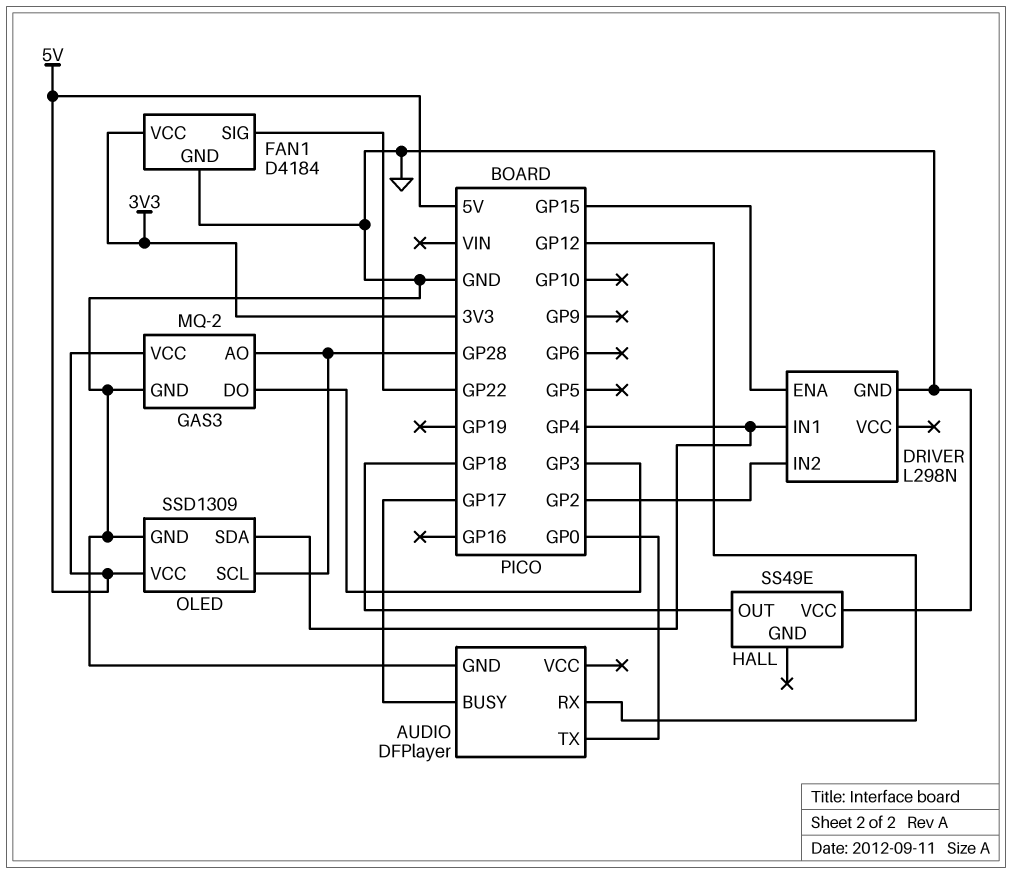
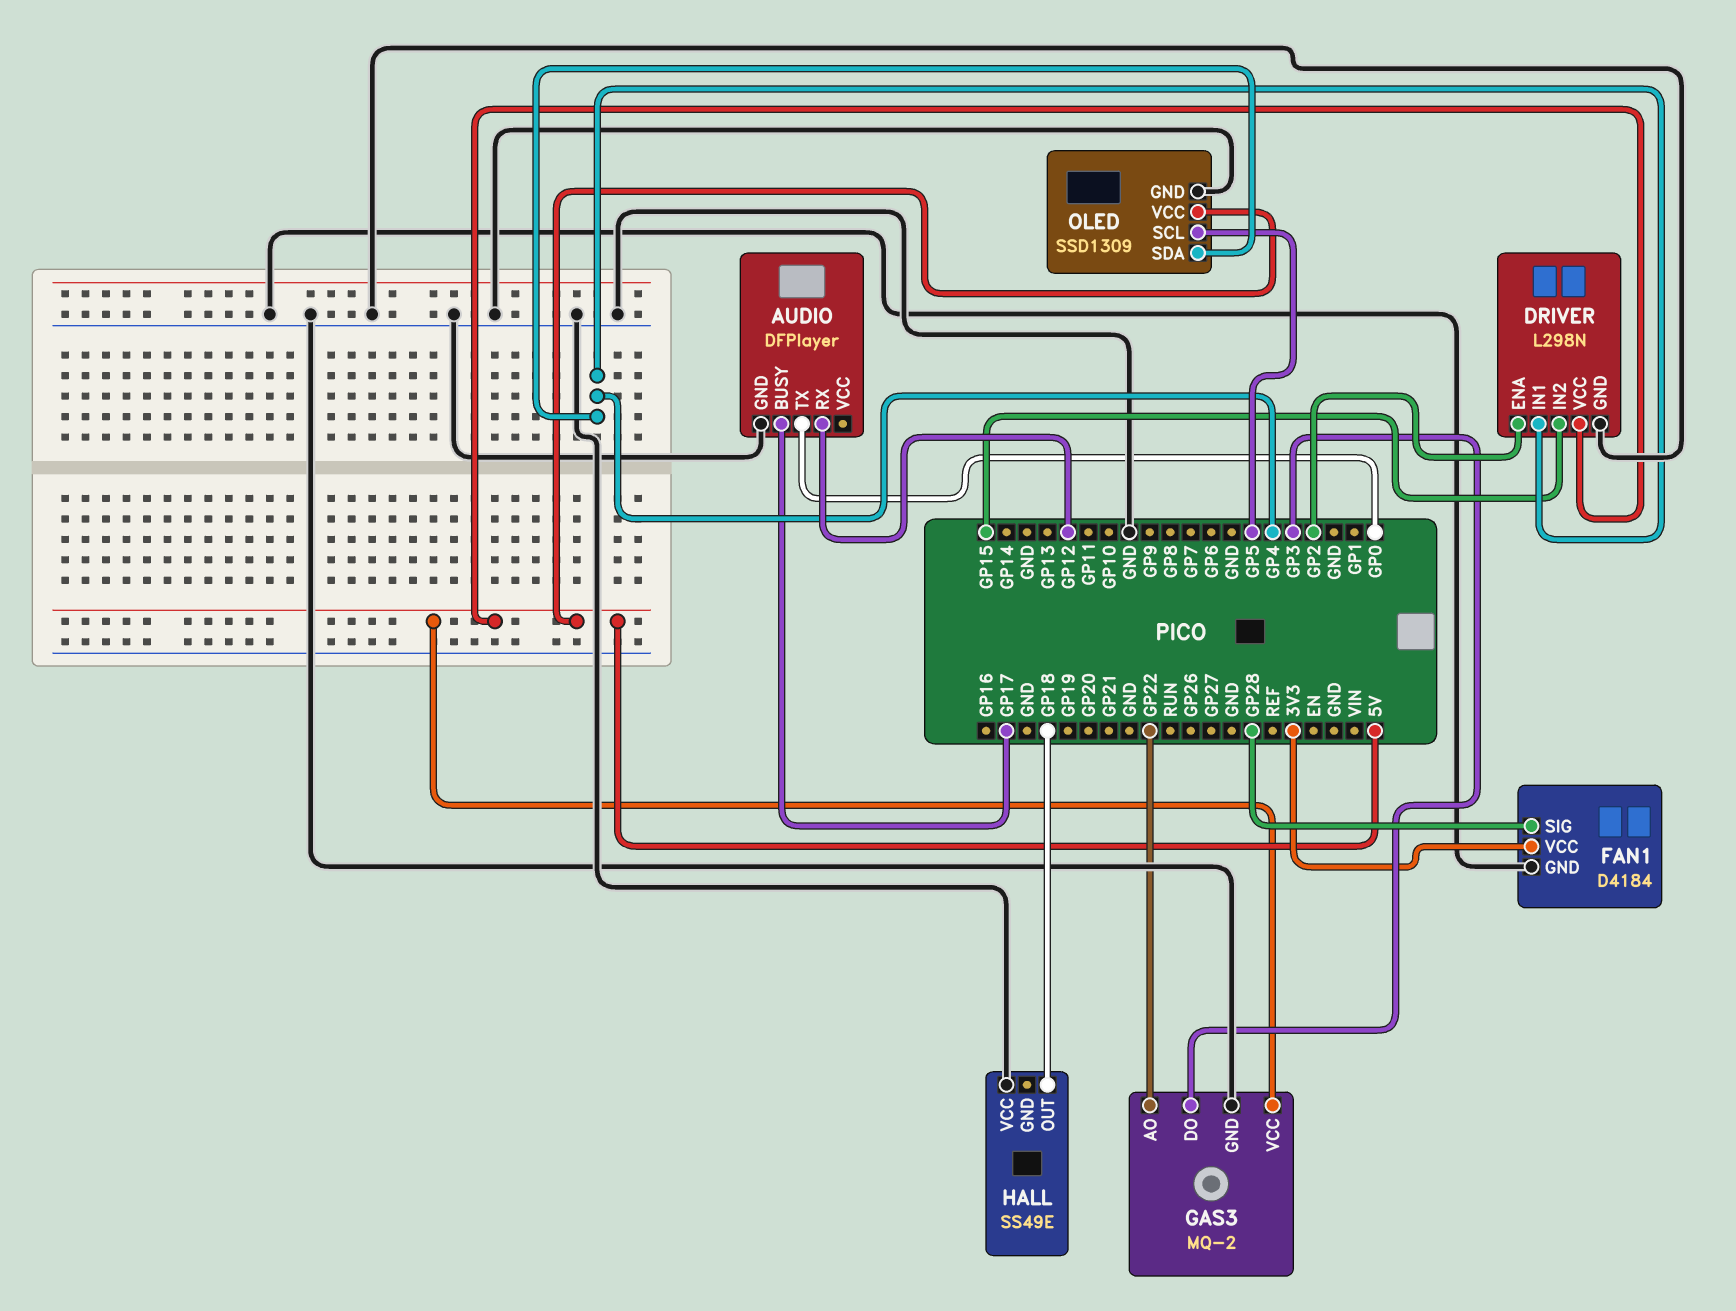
DRIVER pin ENA: GP15 -> GP2
DRIVER pin IN2: GP2 -> GP15
DRIVER pin VCC: none -> 5V
FAN1 pin SIG: GP22 -> GP28
GAS3 pin AO: GP28 -> GP22
OLED pin SCL: GP28 -> GP5

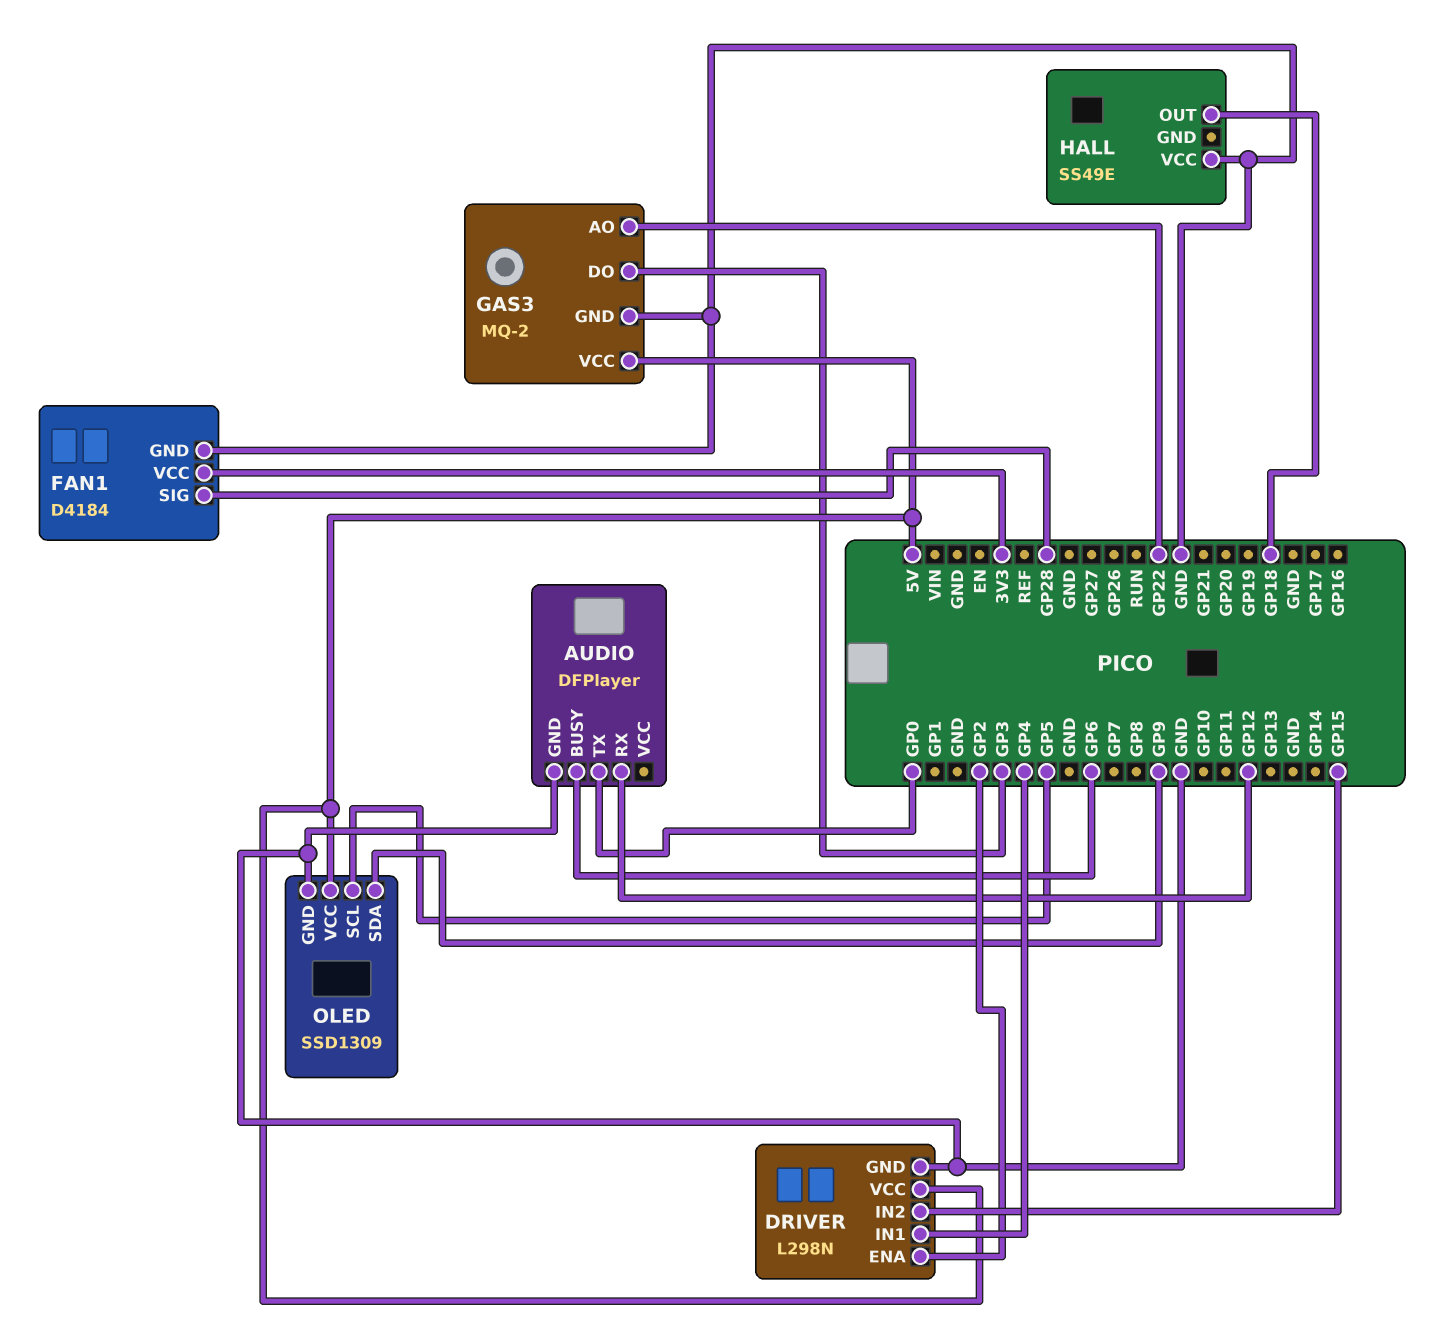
AUDIO pin BUSY: GP17 -> GP6
OLED pin SDA: GP4 -> GP9

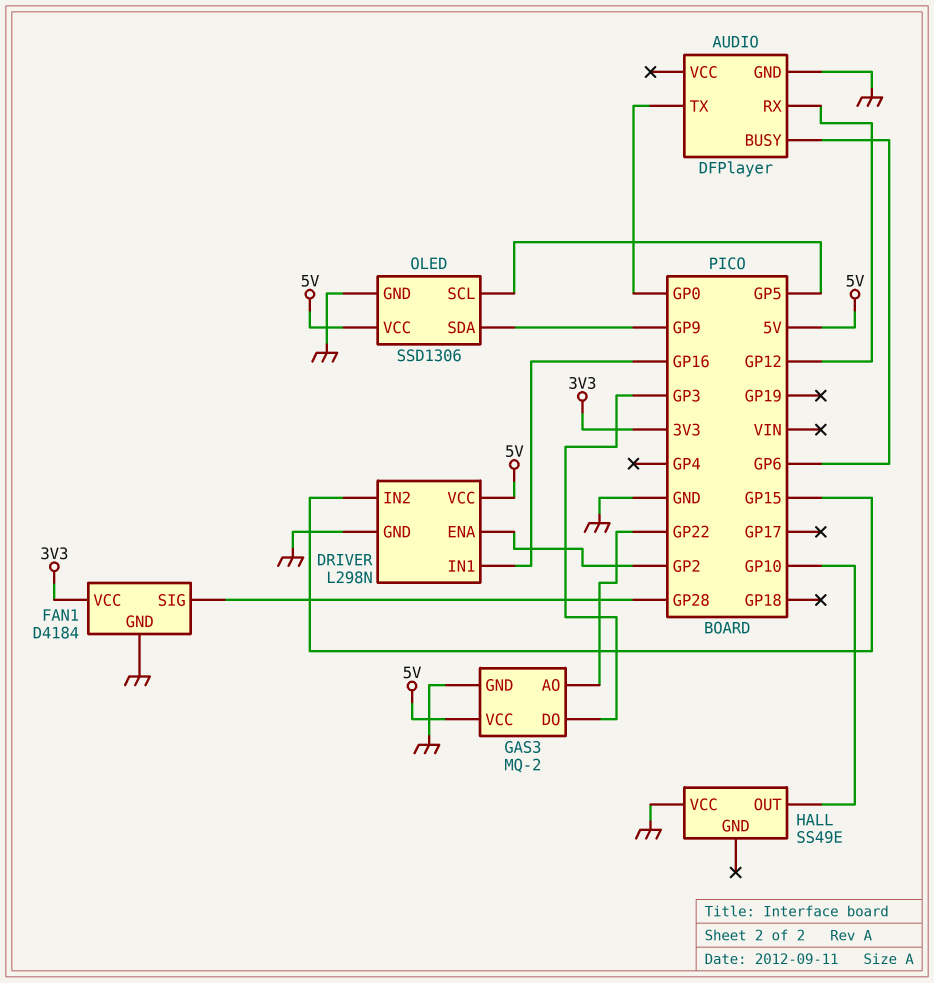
DRIVER pin IN1: GP4 -> GP16
HALL pin OUT: GP18 -> GP10
OLED: SSD1309 -> SSD1306

